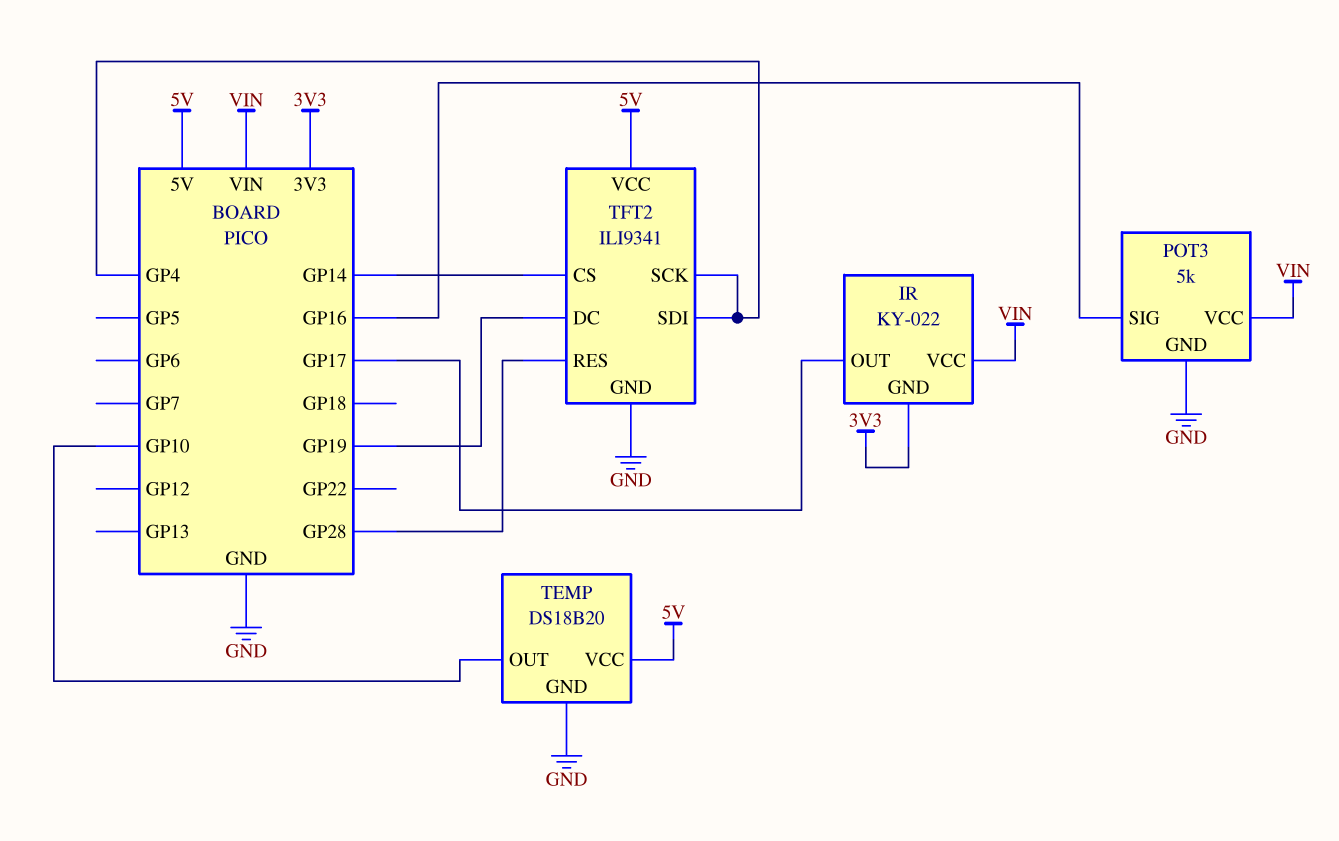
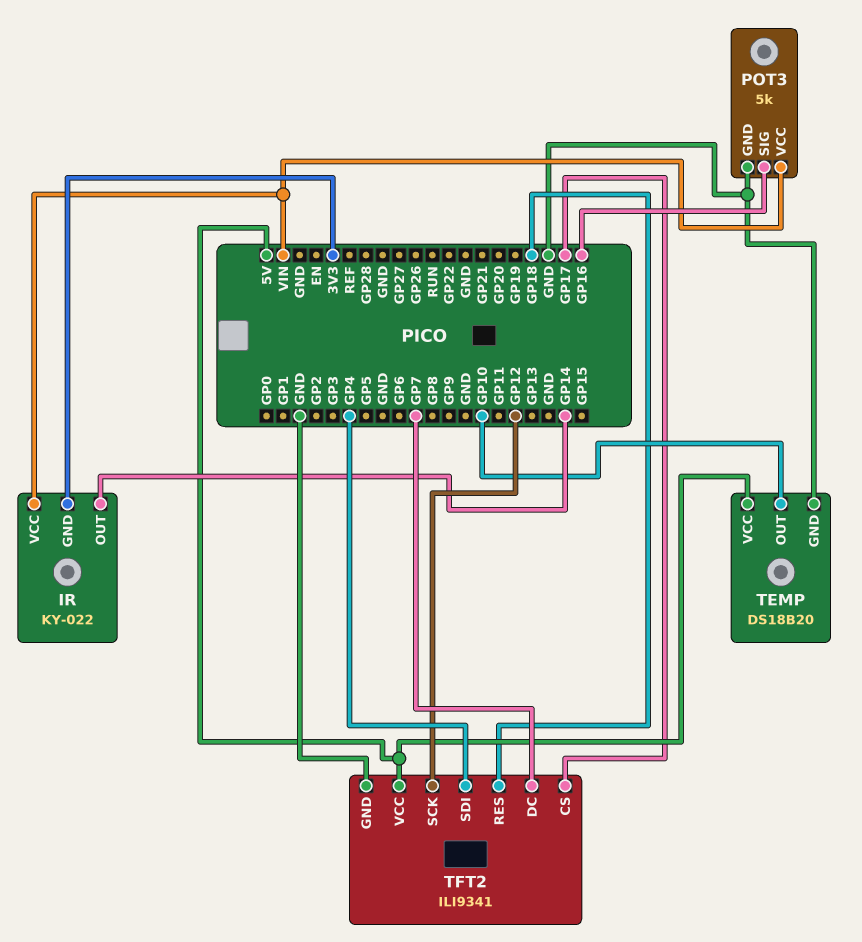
IR pin OUT: GP17 -> GP14
TFT2 pin CS: GP14 -> GP17
TFT2 pin DC: GP19 -> GP7
TFT2 pin RES: GP28 -> GP18
TFT2 pin SCK: GP4 -> GP12

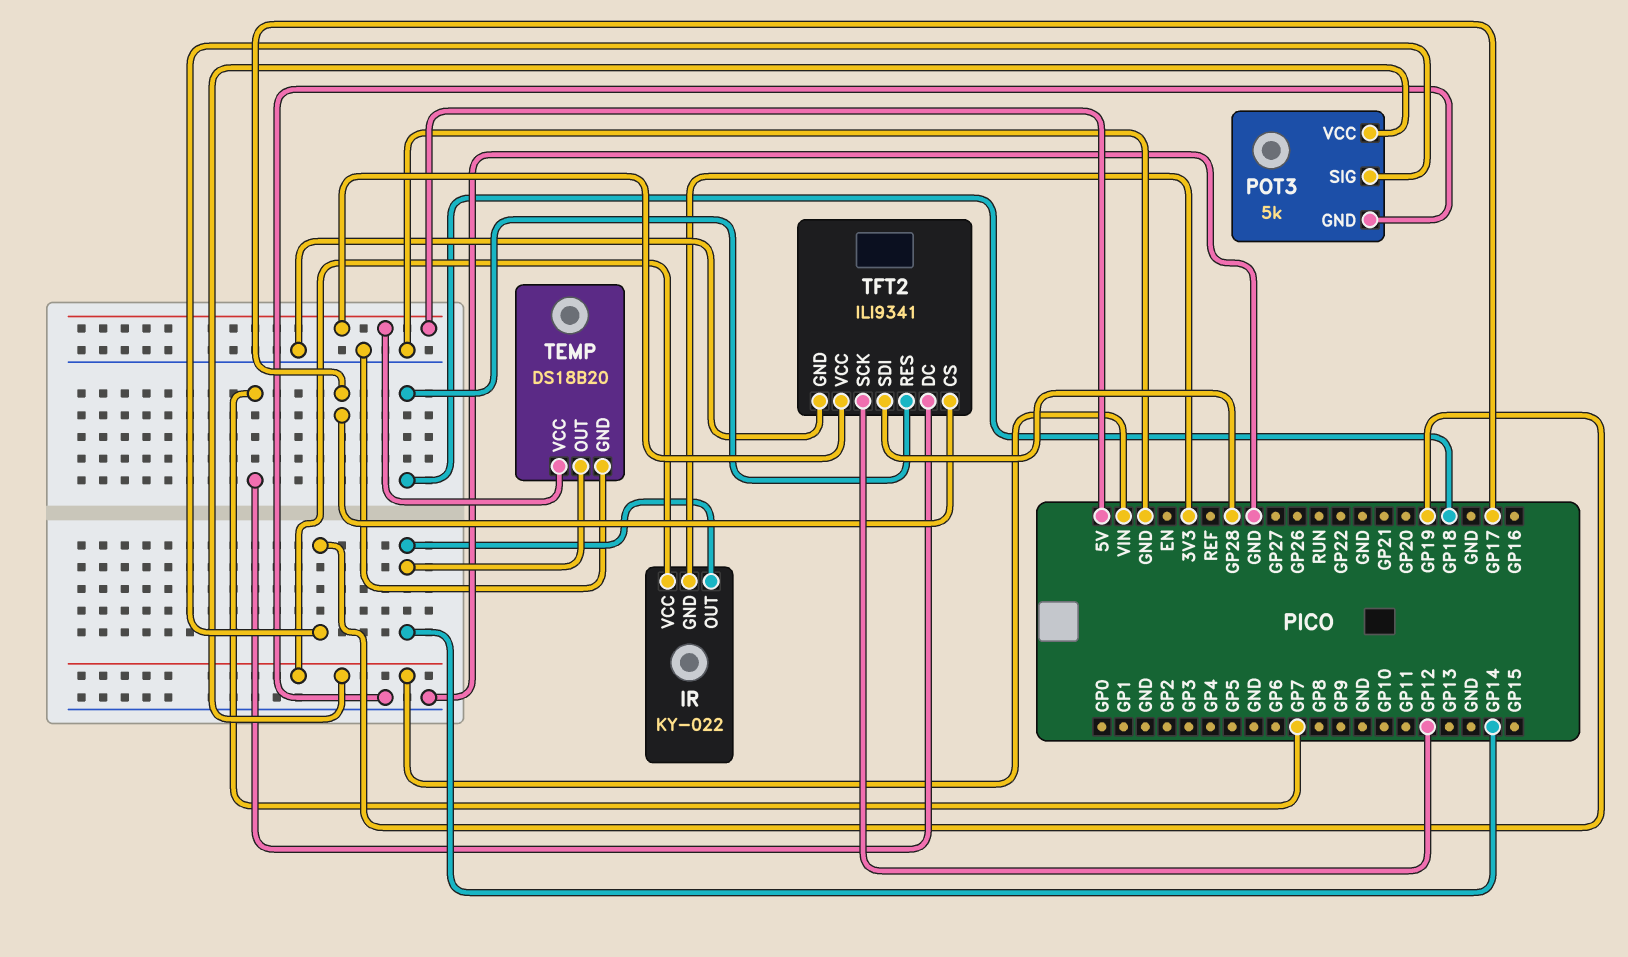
POT3 pin SIG: GP16 -> GP19
TEMP pin OUT: GP10 -> GP14
TFT2 pin SDI: GP4 -> GP28

